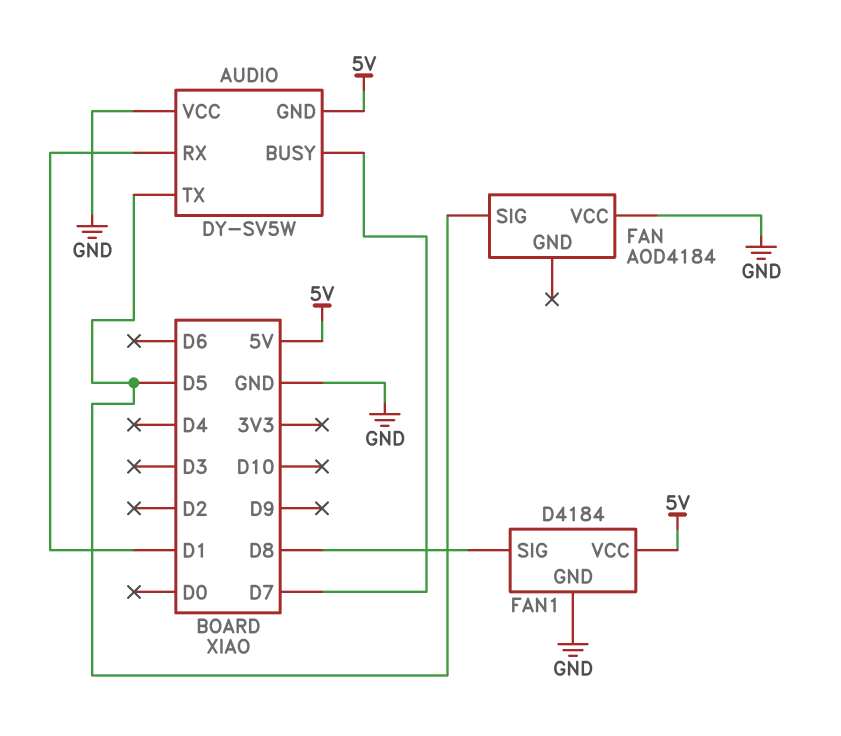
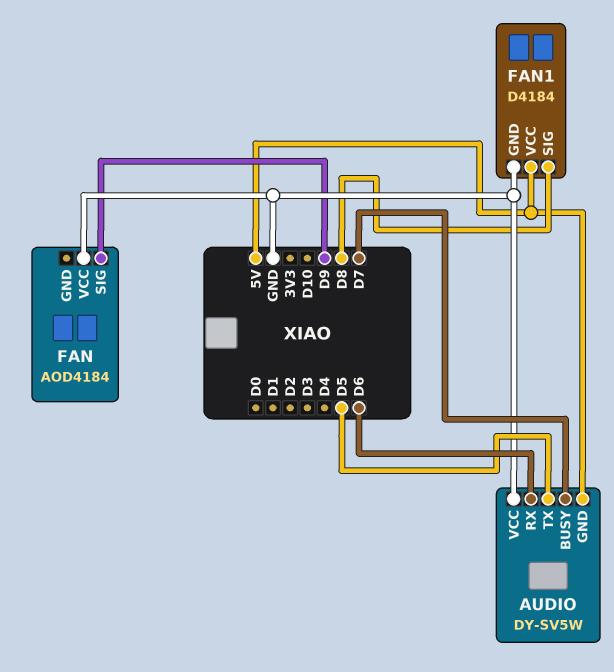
AUDIO pin RX: D1 -> D6
FAN pin SIG: D5 -> D9

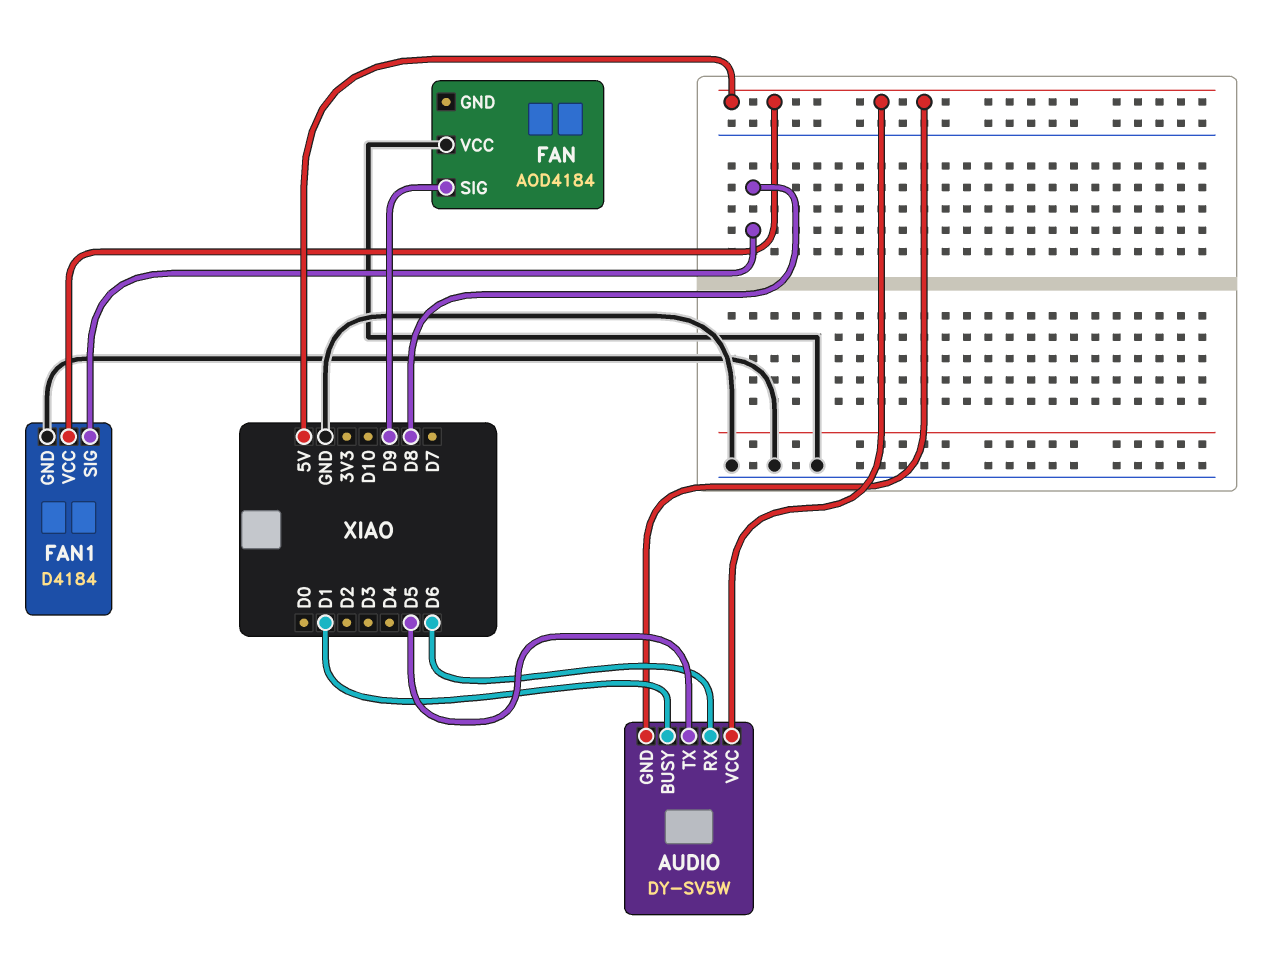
AUDIO pin BUSY: D7 -> D1
AUDIO pin VCC: GND -> 5V

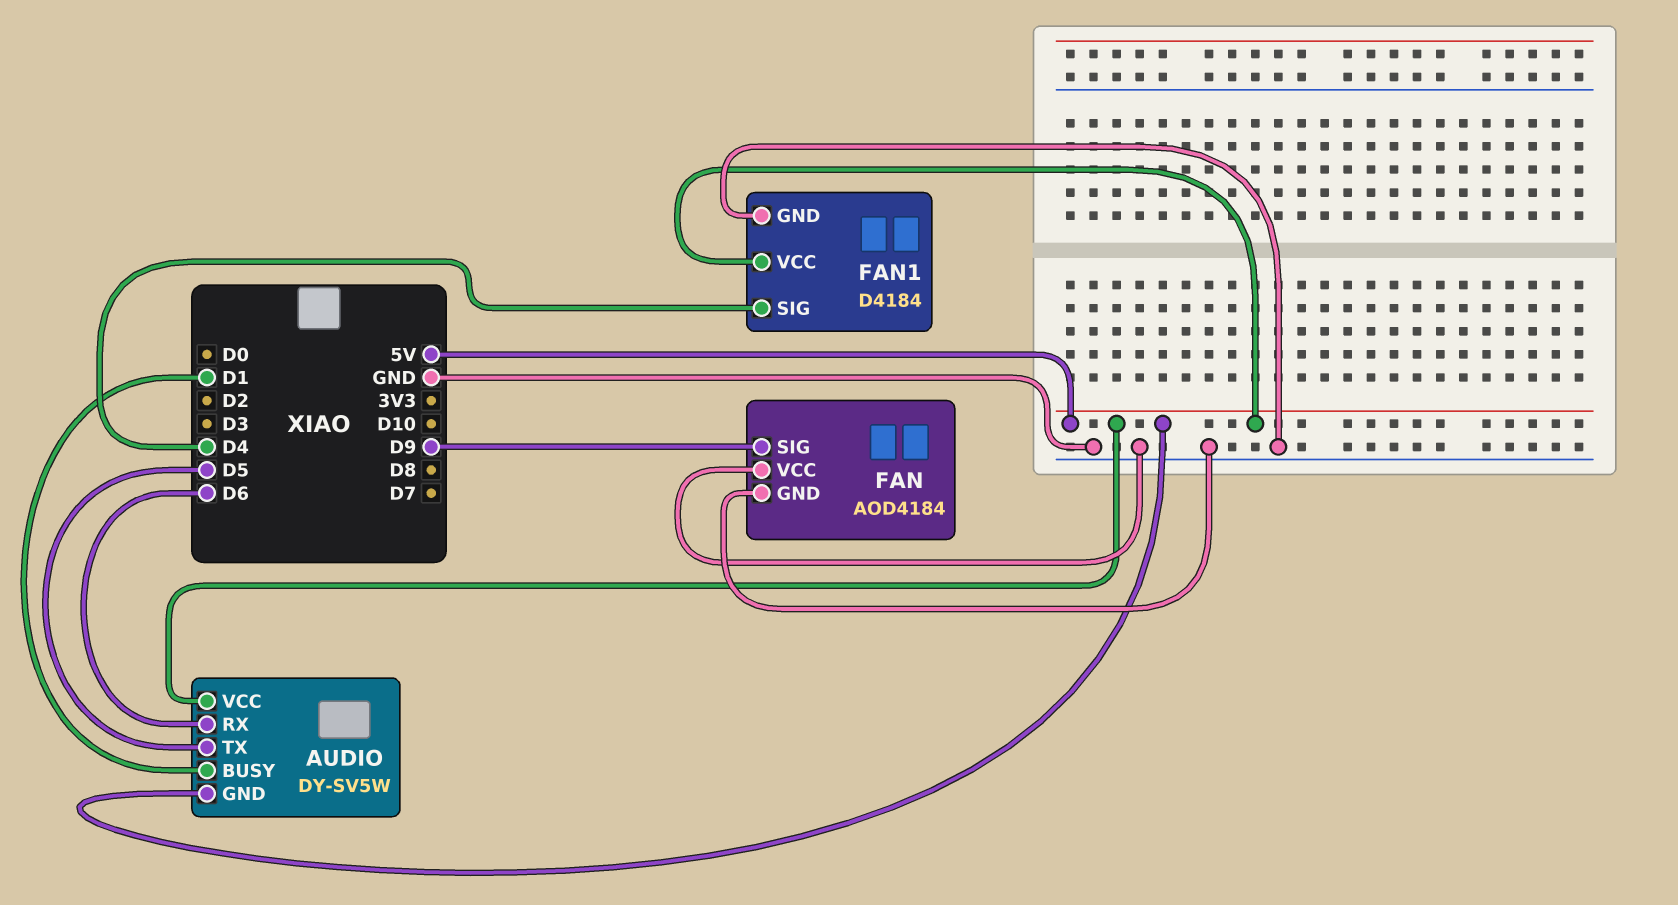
FAN pin GND: none -> GND
FAN1 pin SIG: D8 -> D4

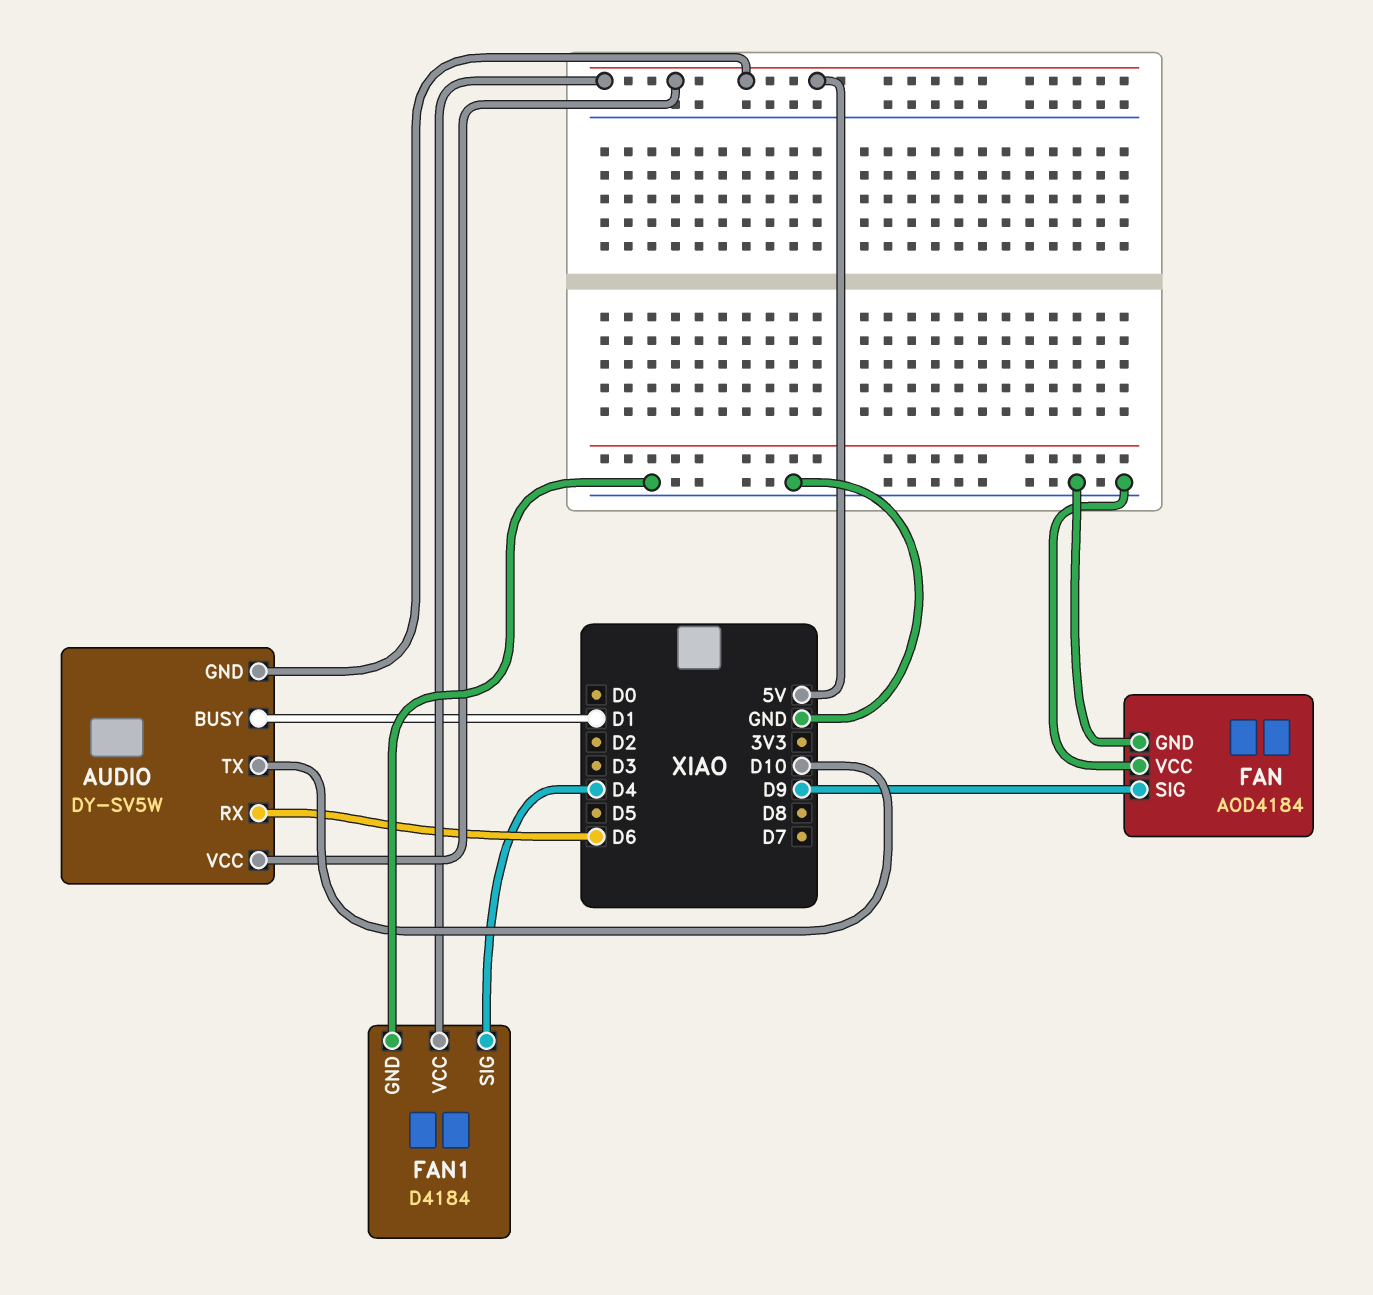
AUDIO pin TX: D5 -> D10

